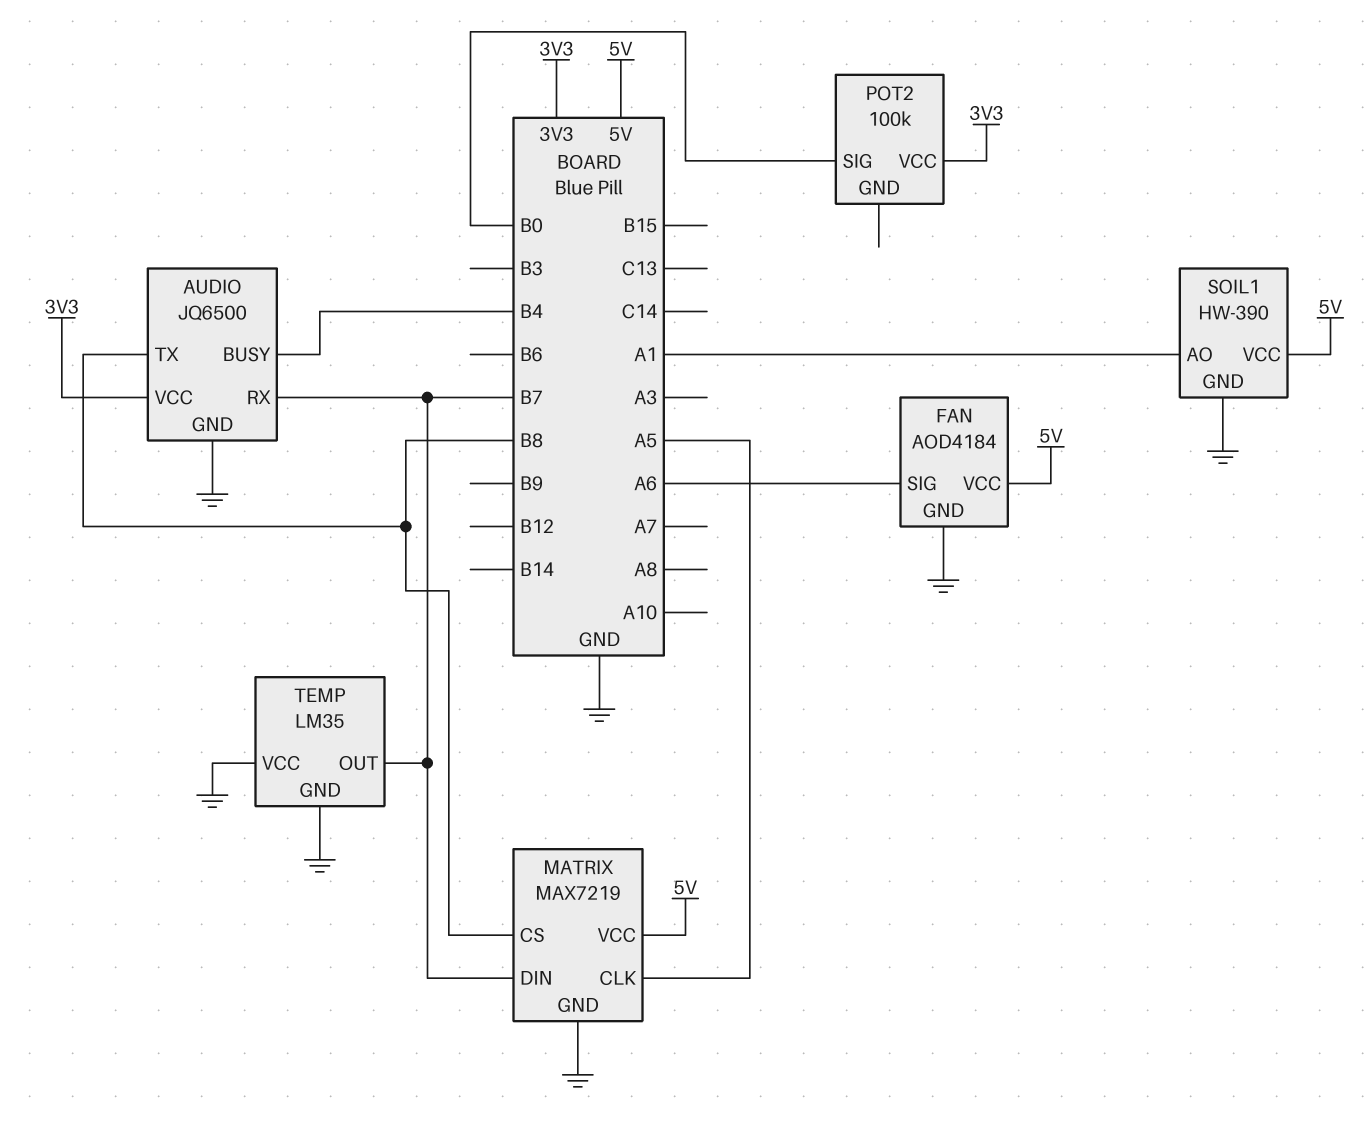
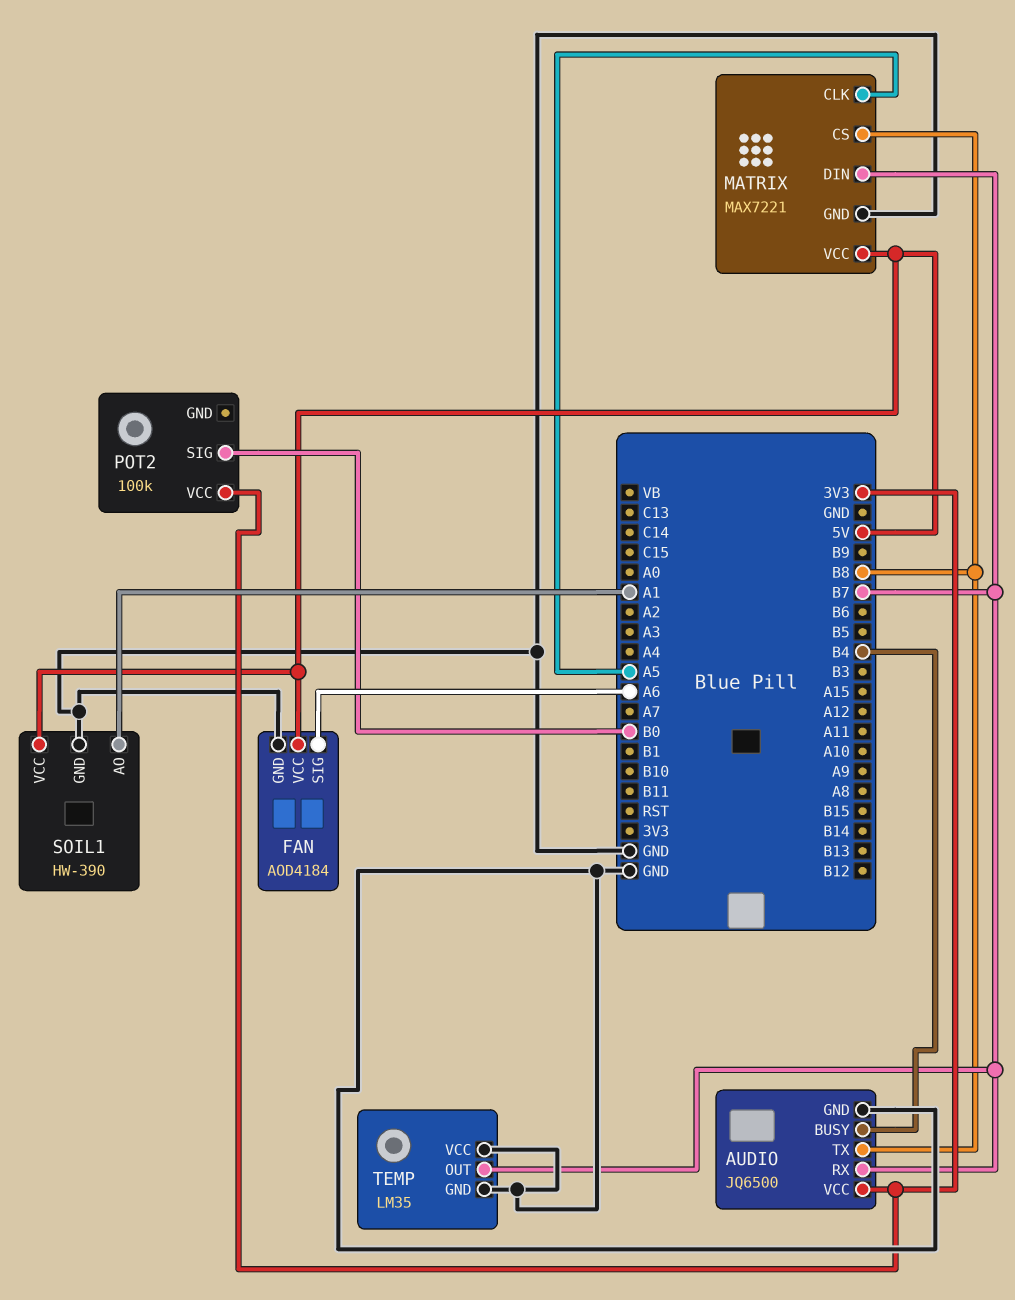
MATRIX: MAX7219 -> MAX7221

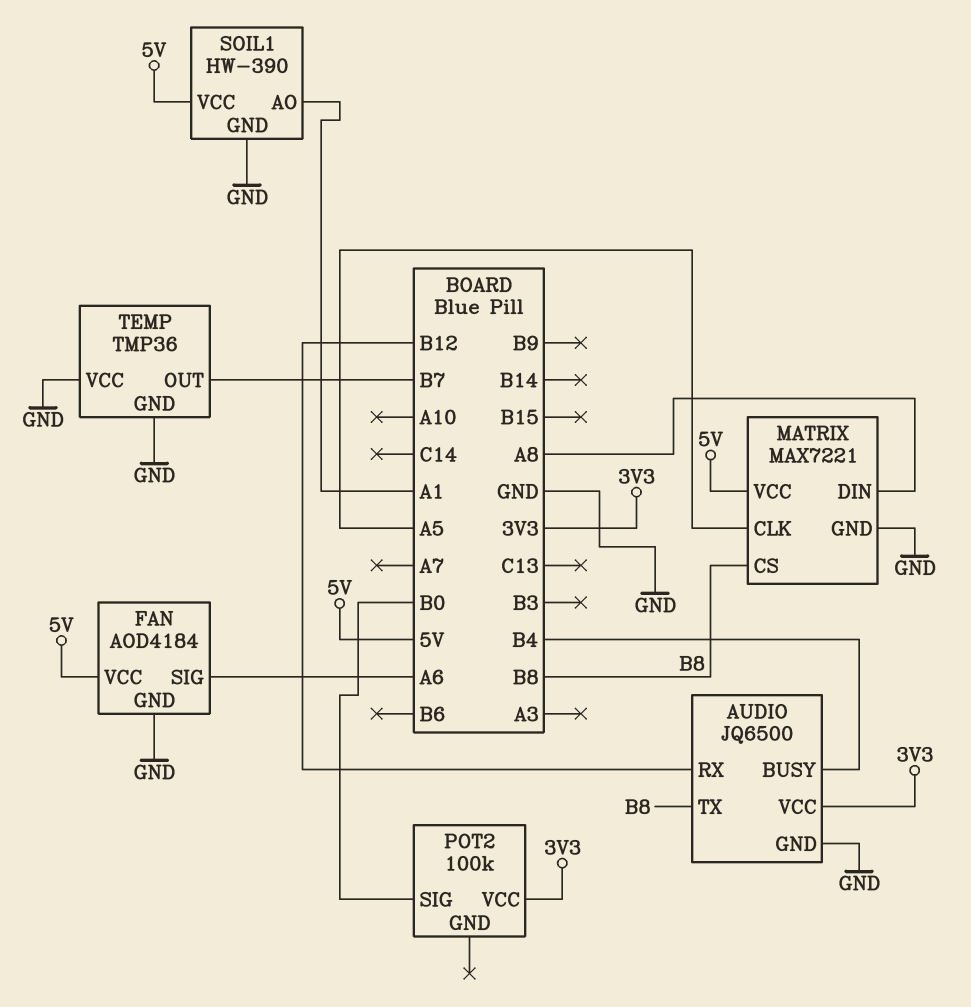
AUDIO pin RX: B7 -> B12
MATRIX pin DIN: B7 -> A8
TEMP: LM35 -> TMP36

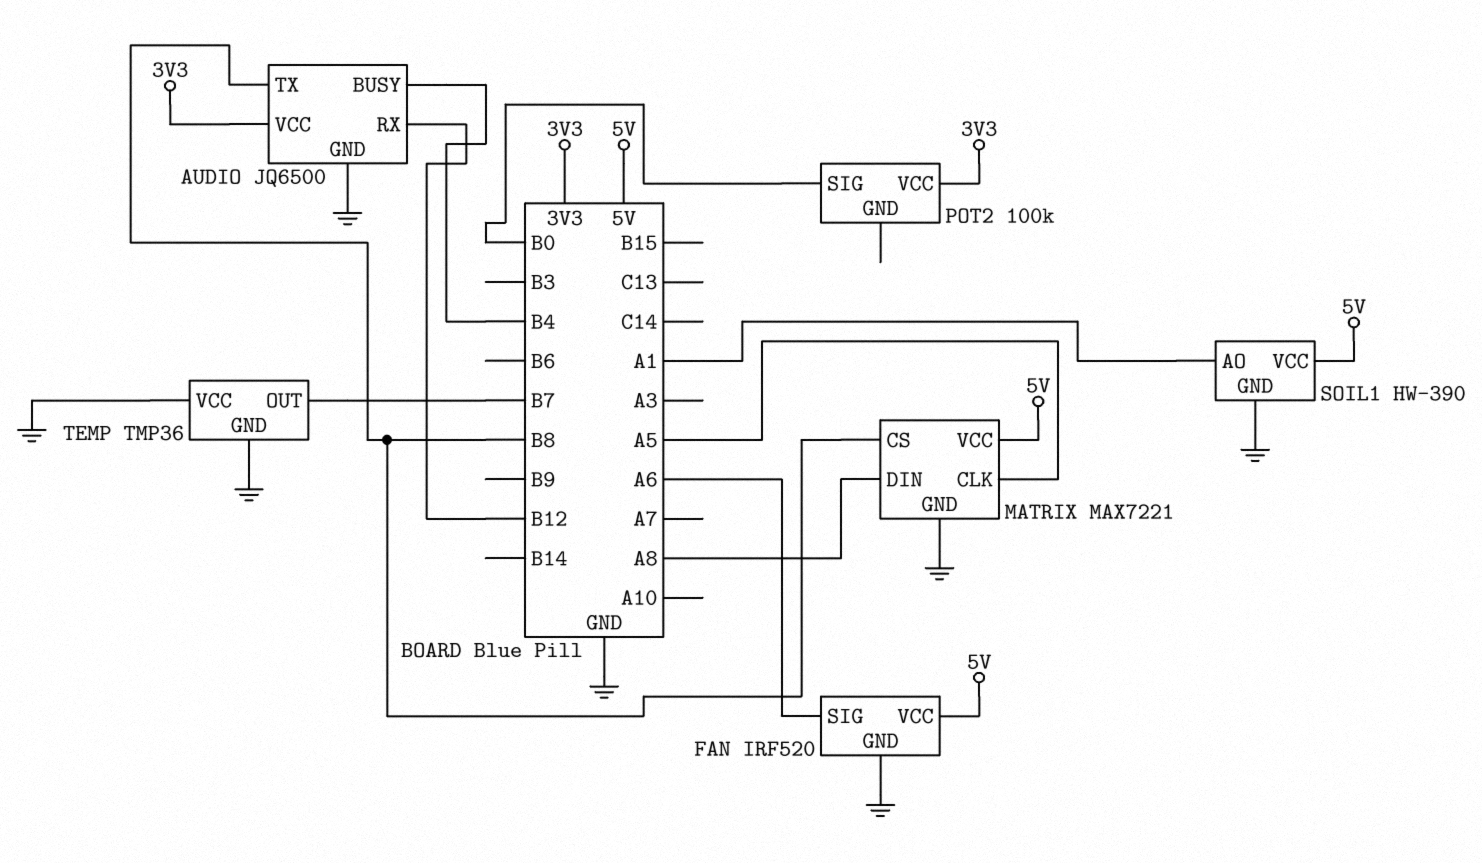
FAN: AOD4184 -> IRF520

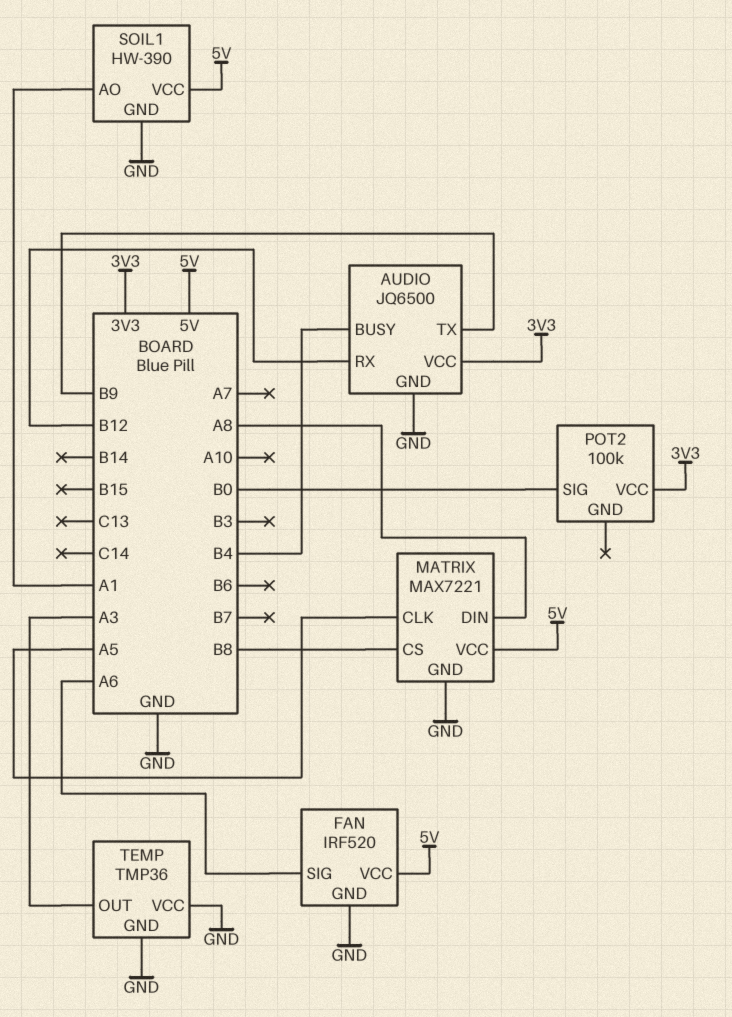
AUDIO pin TX: B8 -> B9
TEMP pin OUT: B7 -> A3

